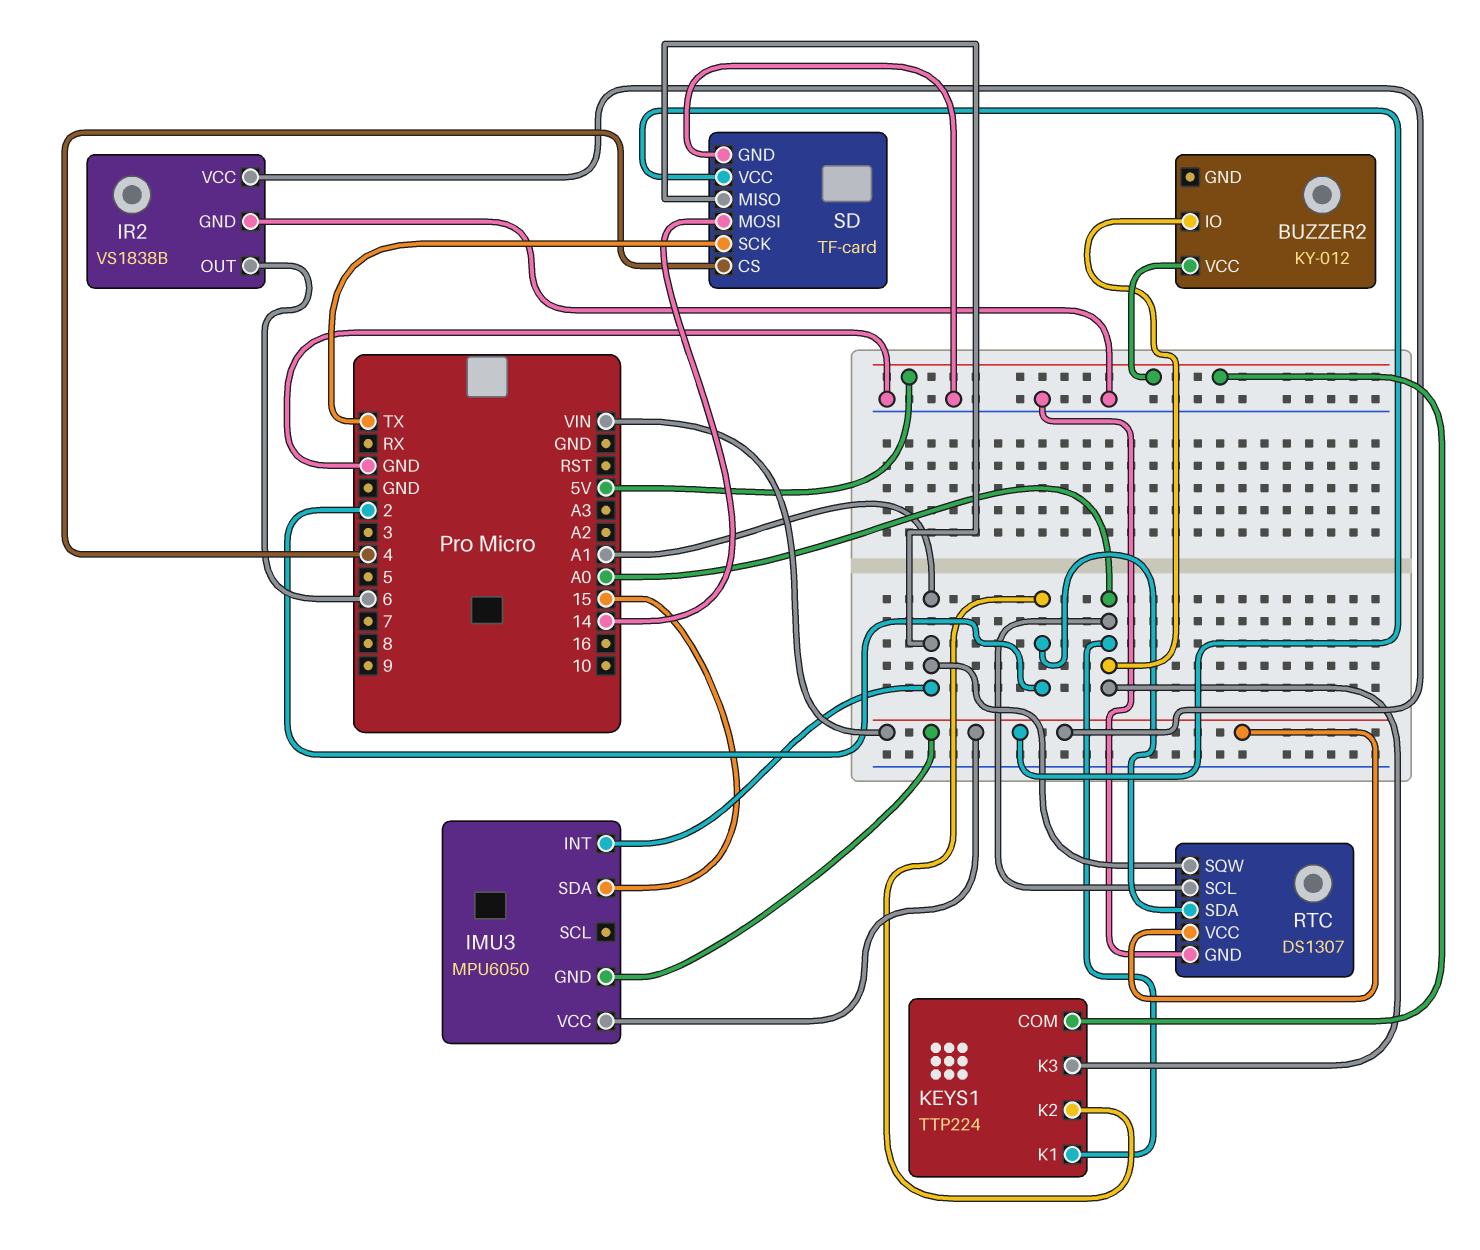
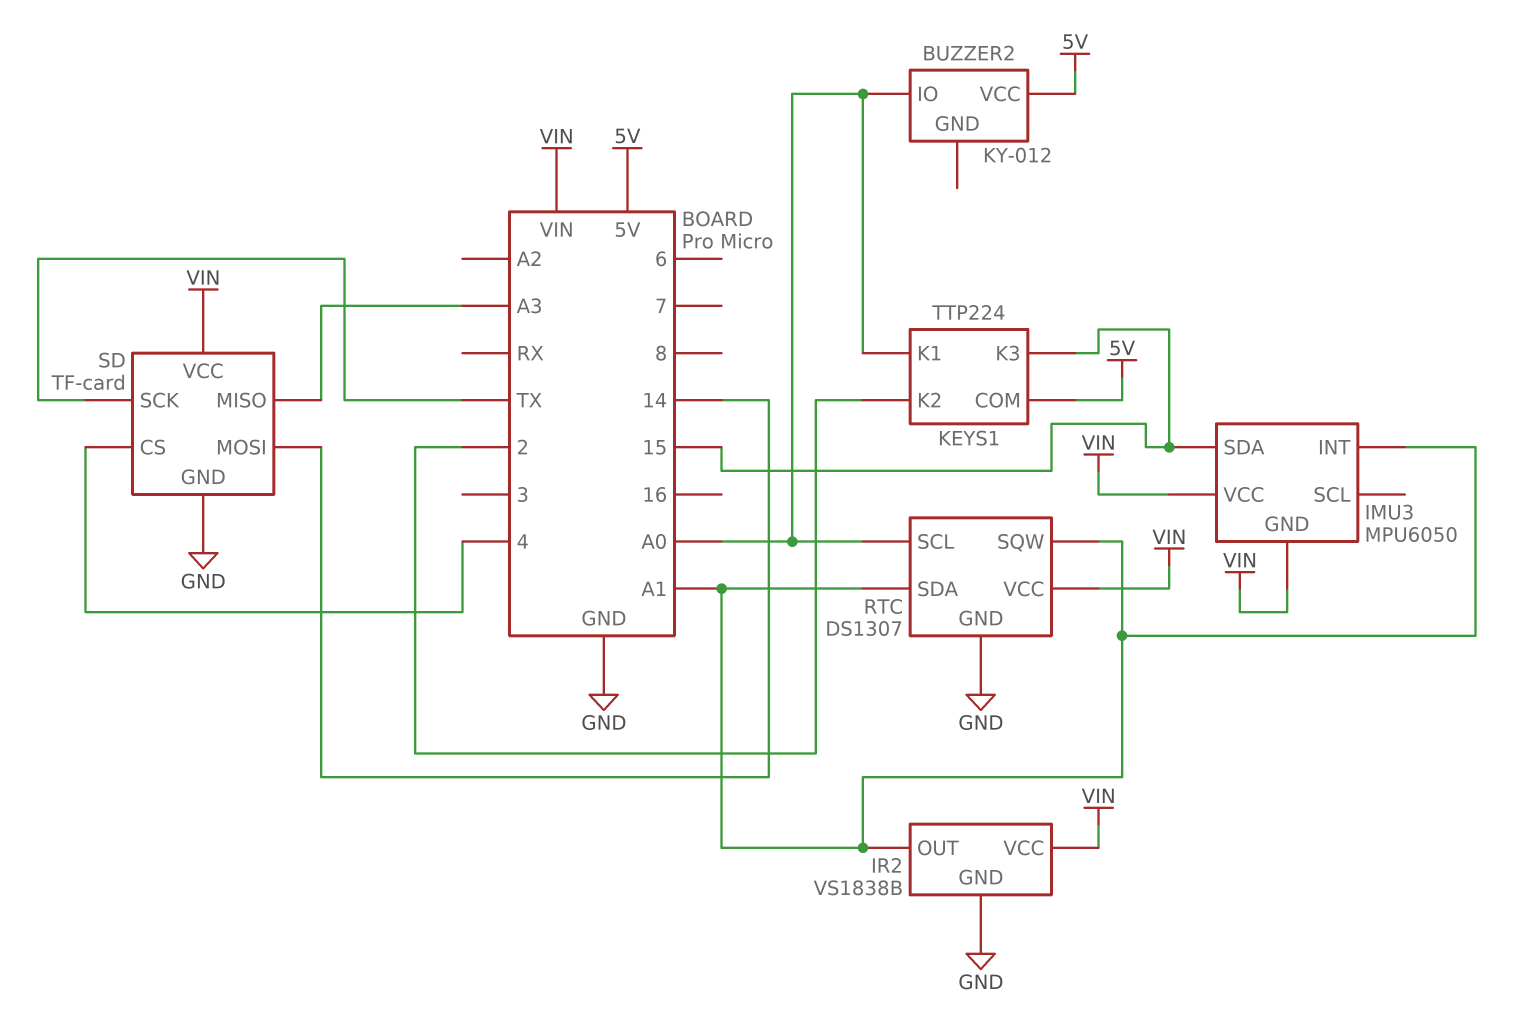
IR2 pin OUT: 6 -> A1
KEYS1 pin K3: A0 -> 15
RTC pin SDA: 2 -> A1
SD pin MISO: A1 -> A3

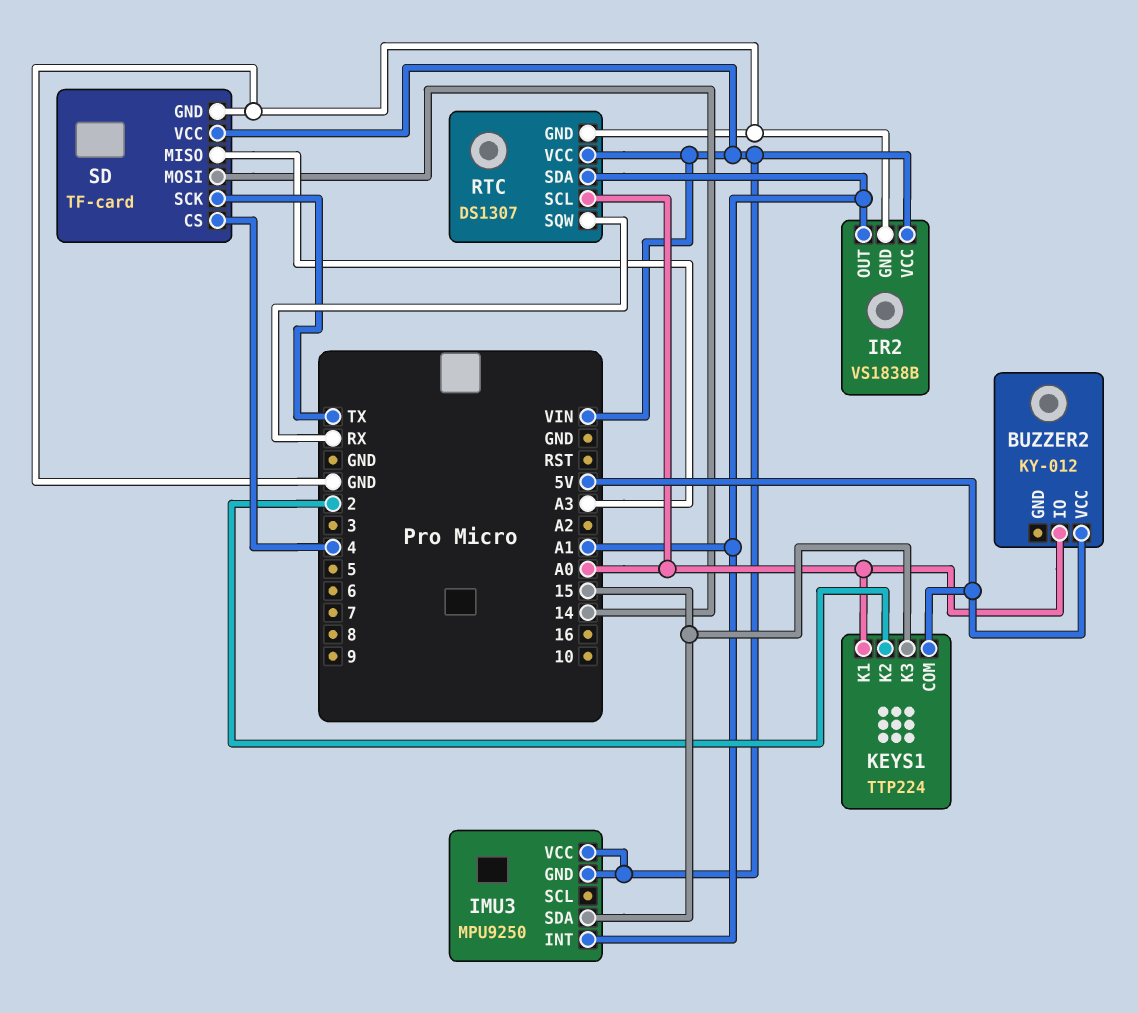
IMU3: MPU6050 -> MPU9250
RTC pin SQW: A1 -> RX

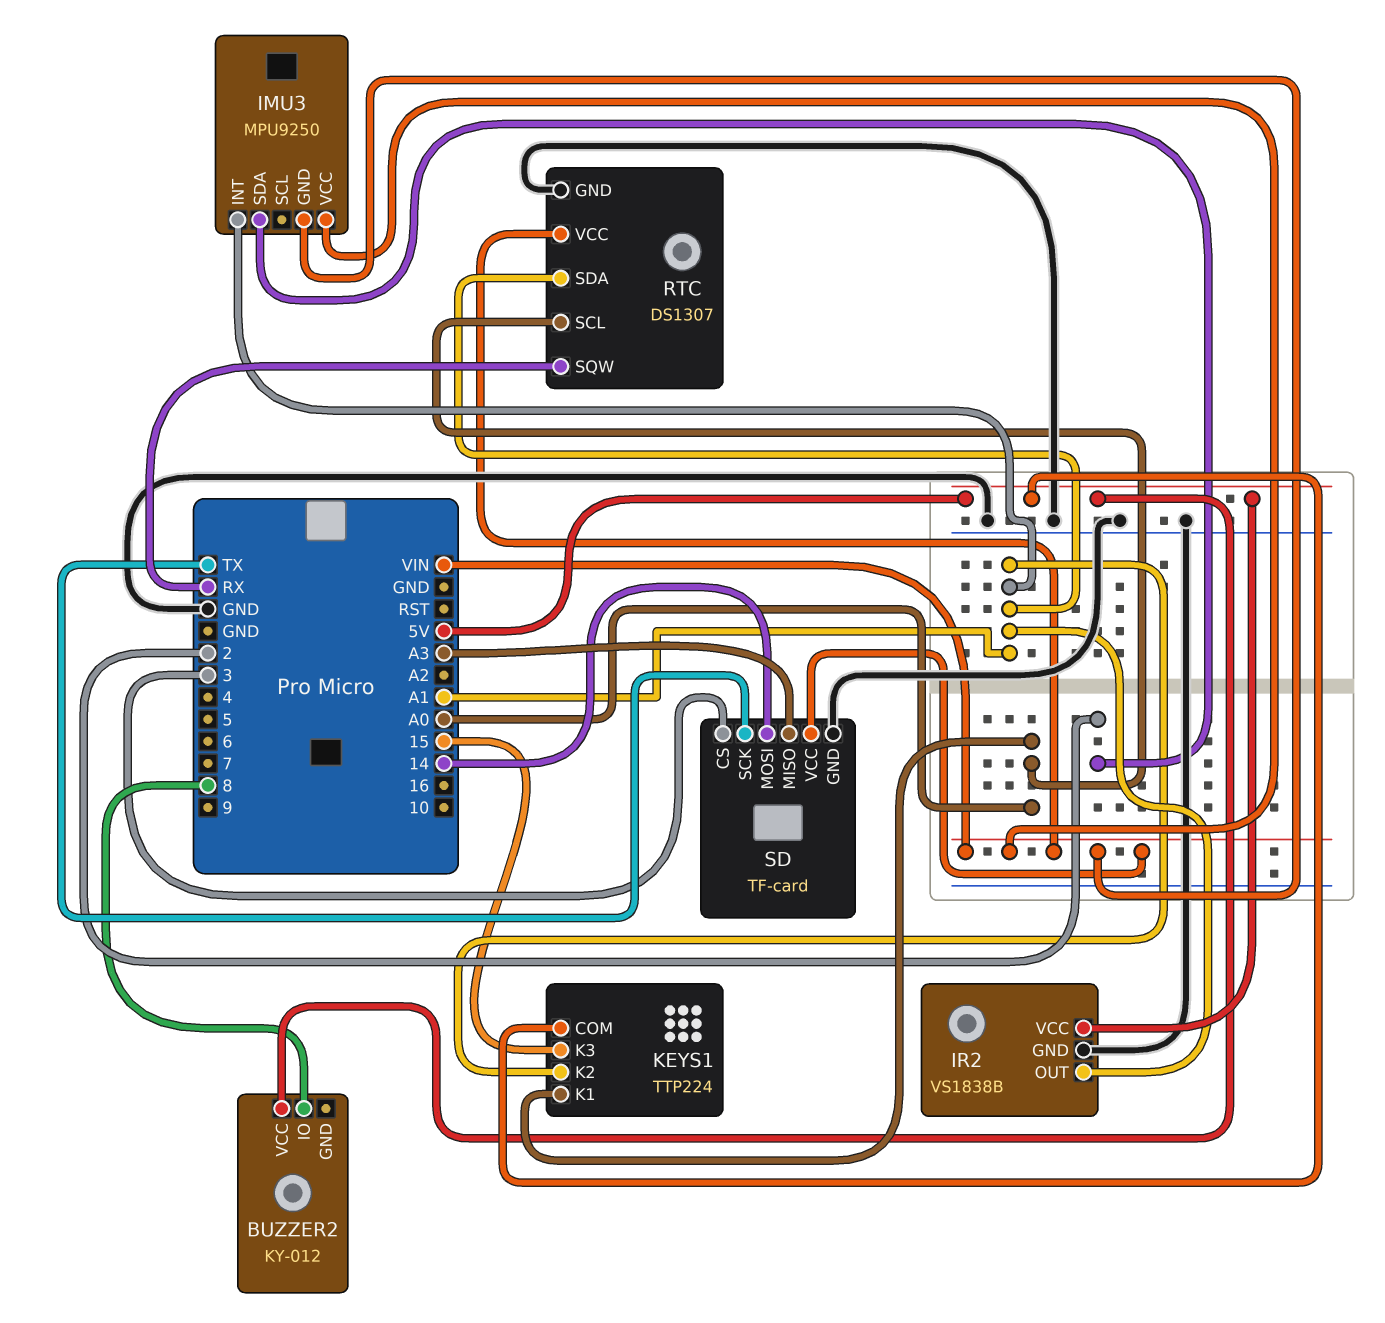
BUZZER2 pin IO: A0 -> 8
IMU3 pin SDA: 15 -> 2
IR2 pin VCC: VIN -> 5V
KEYS1 pin K2: 2 -> A1
SD pin CS: 4 -> 3

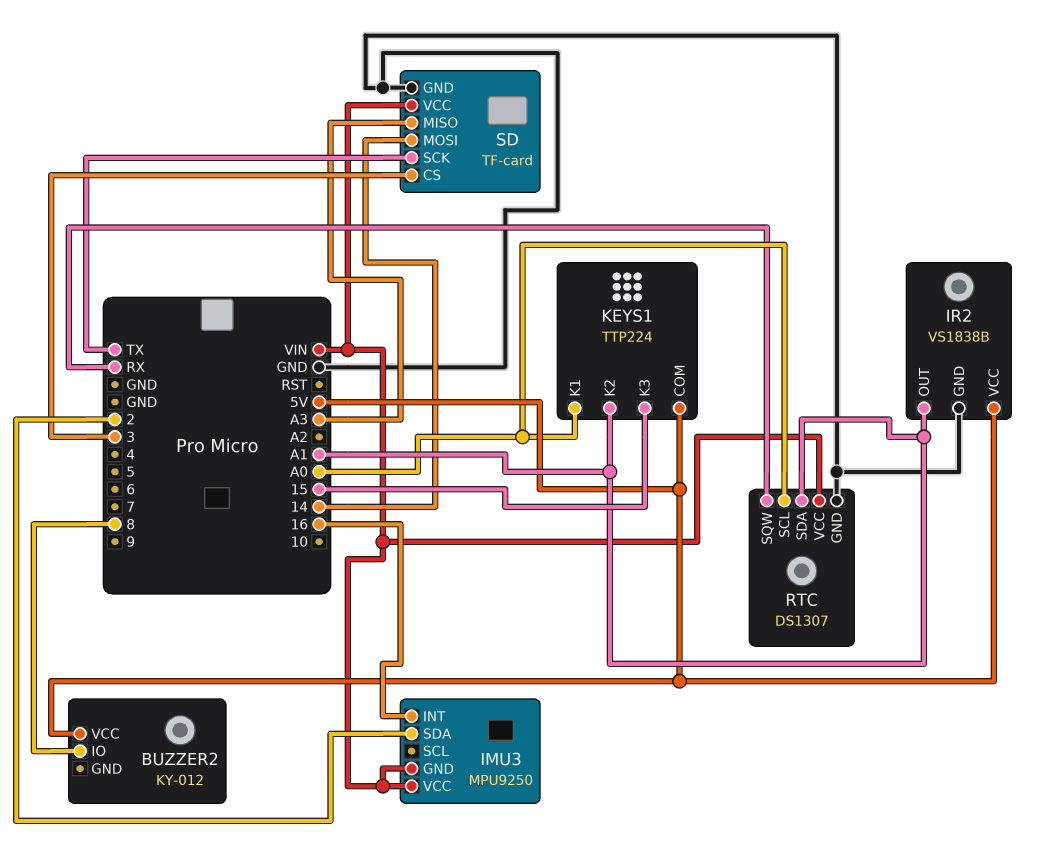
IMU3 pin INT: A1 -> 16

